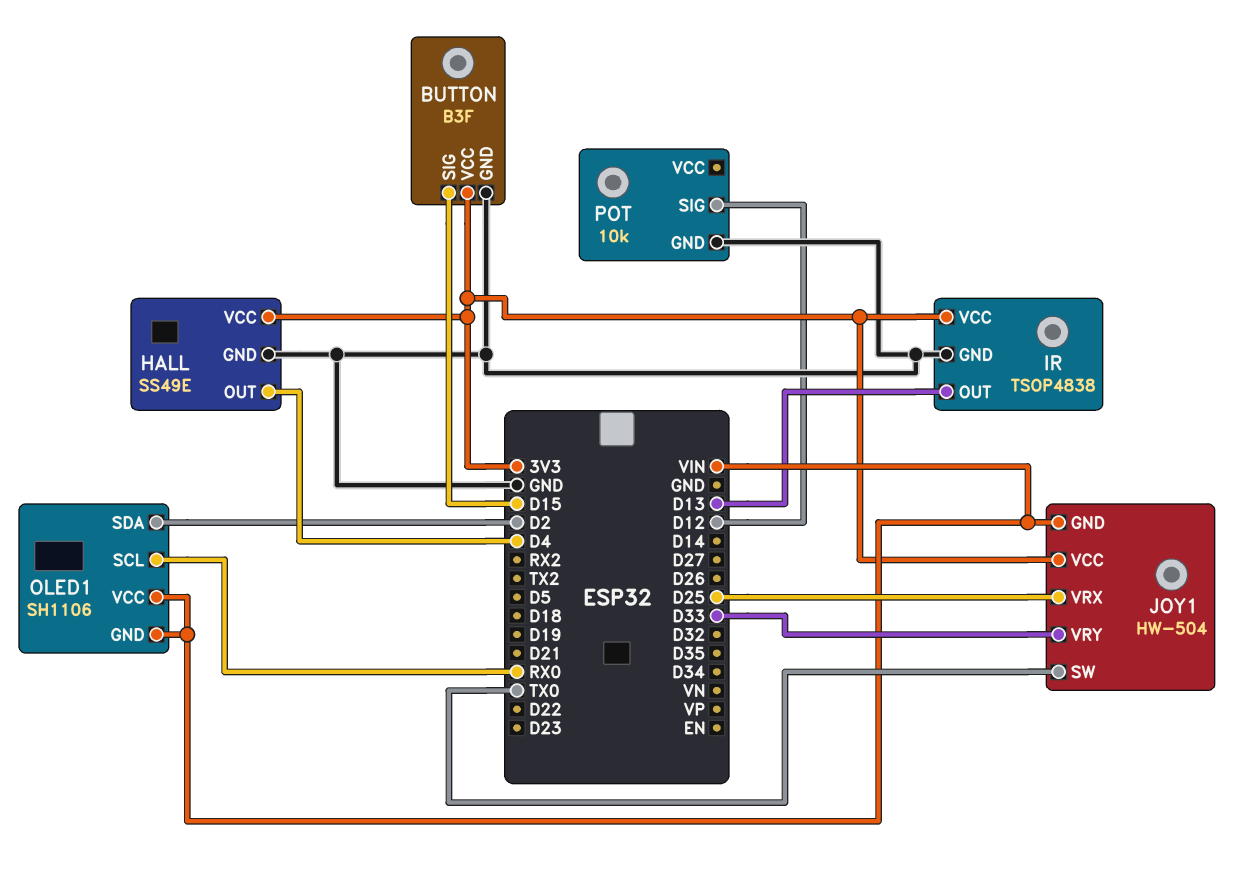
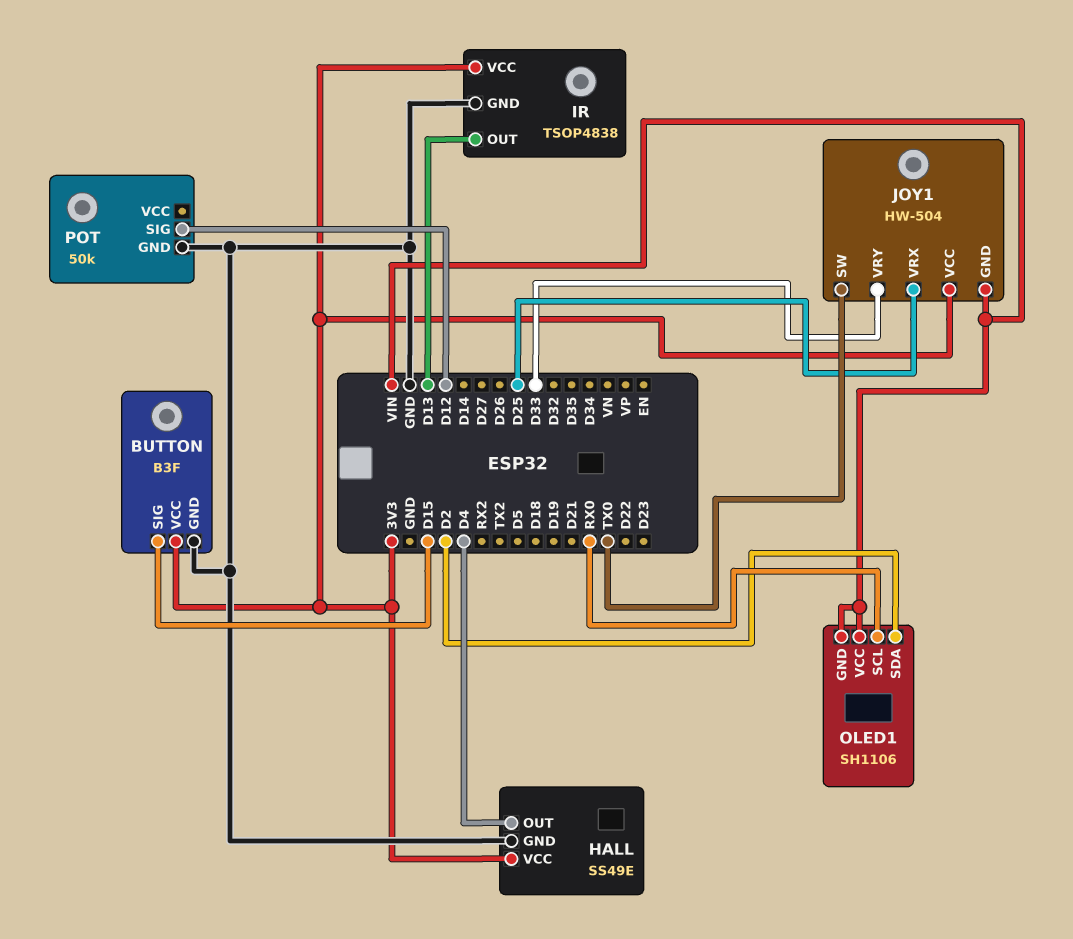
POT: 10k -> 50k

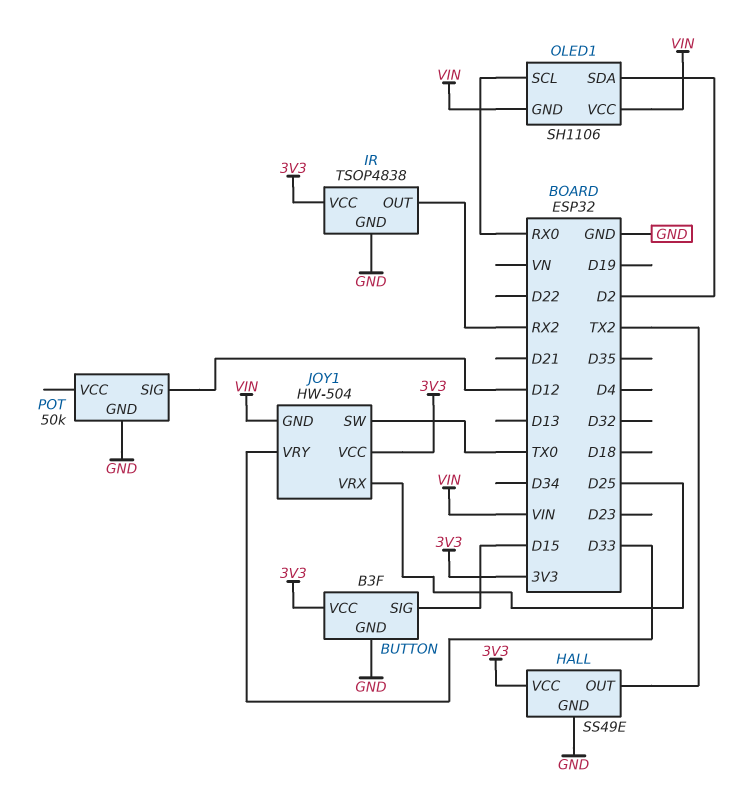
HALL pin OUT: D4 -> TX2
IR pin OUT: D13 -> RX2

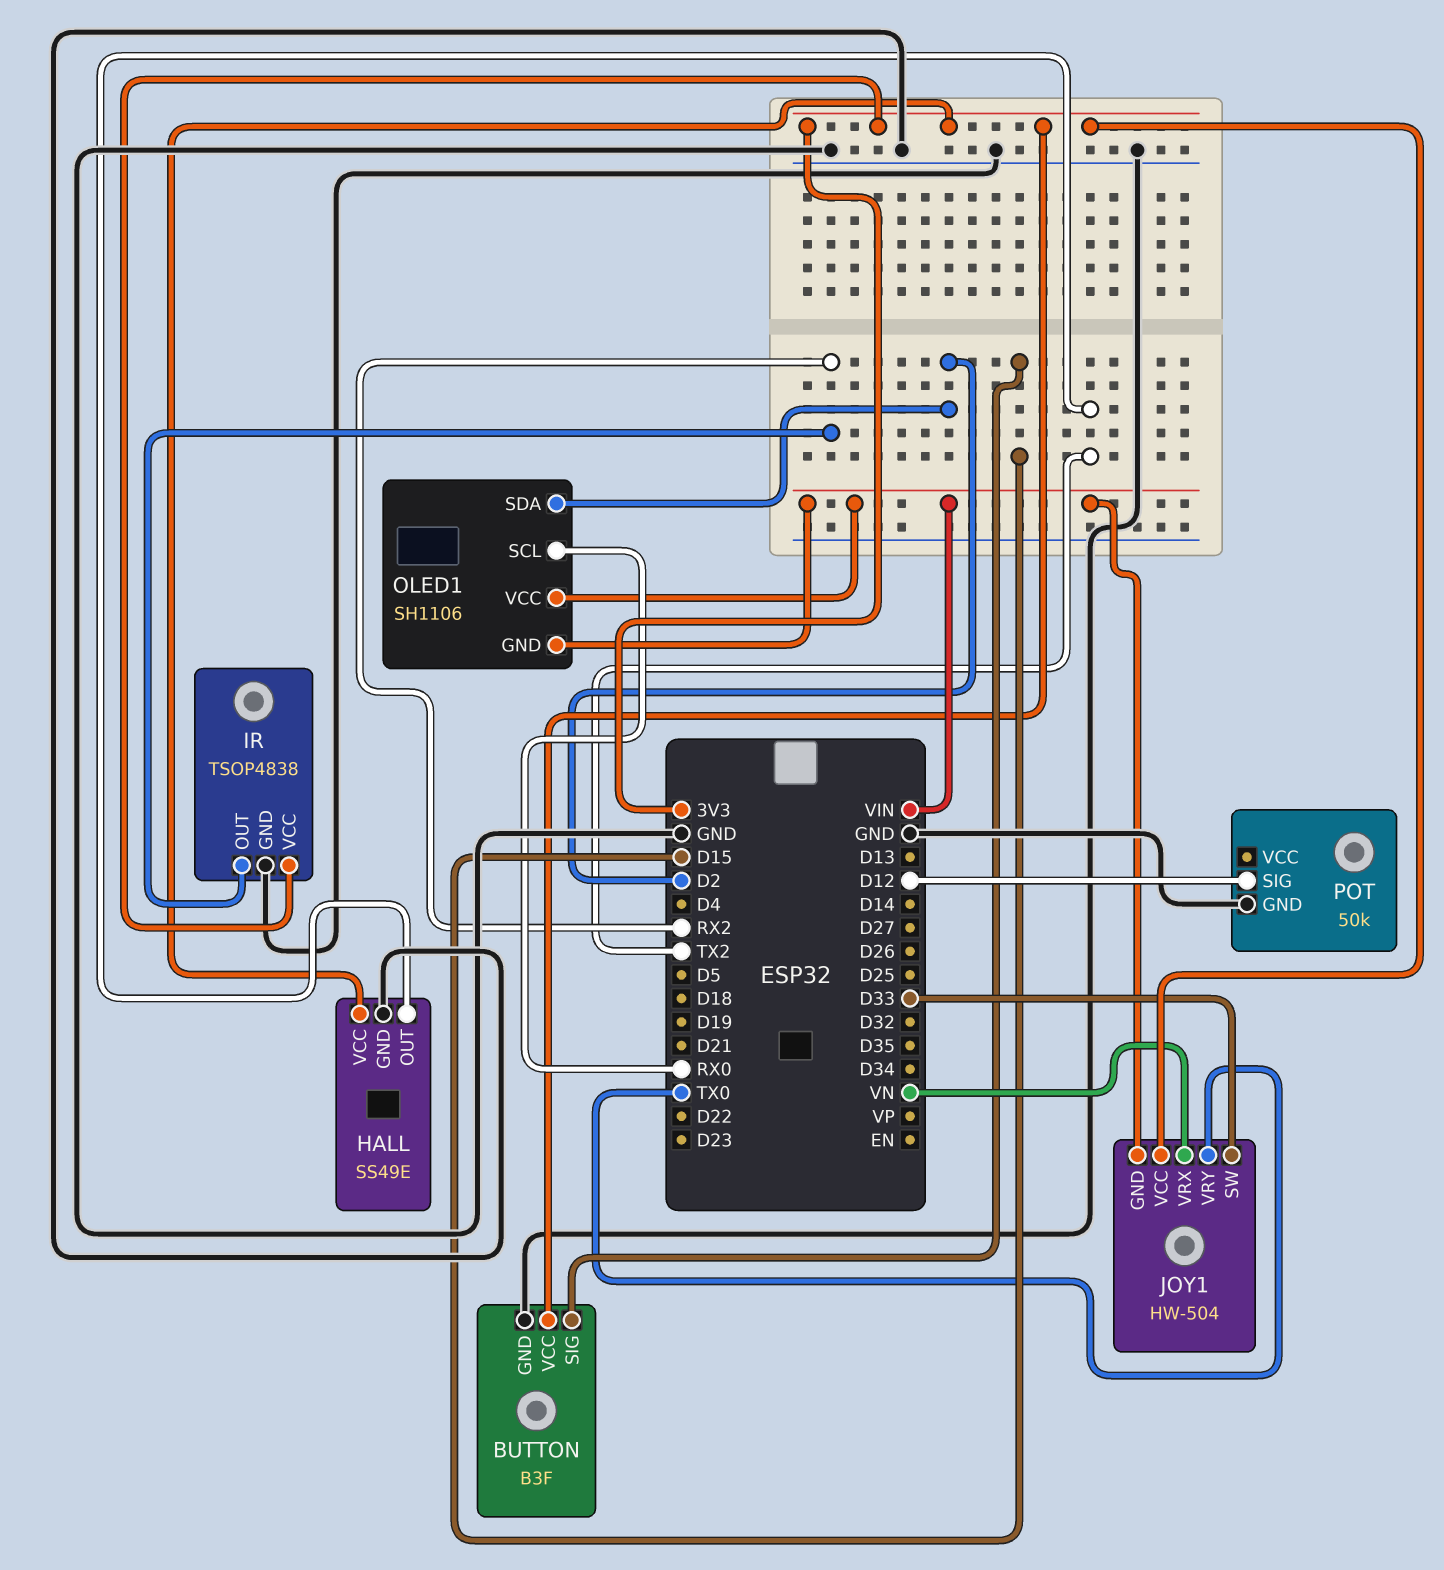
JOY1 pin SW: TX0 -> D33
JOY1 pin VRX: D25 -> VN
JOY1 pin VRY: D33 -> TX0

